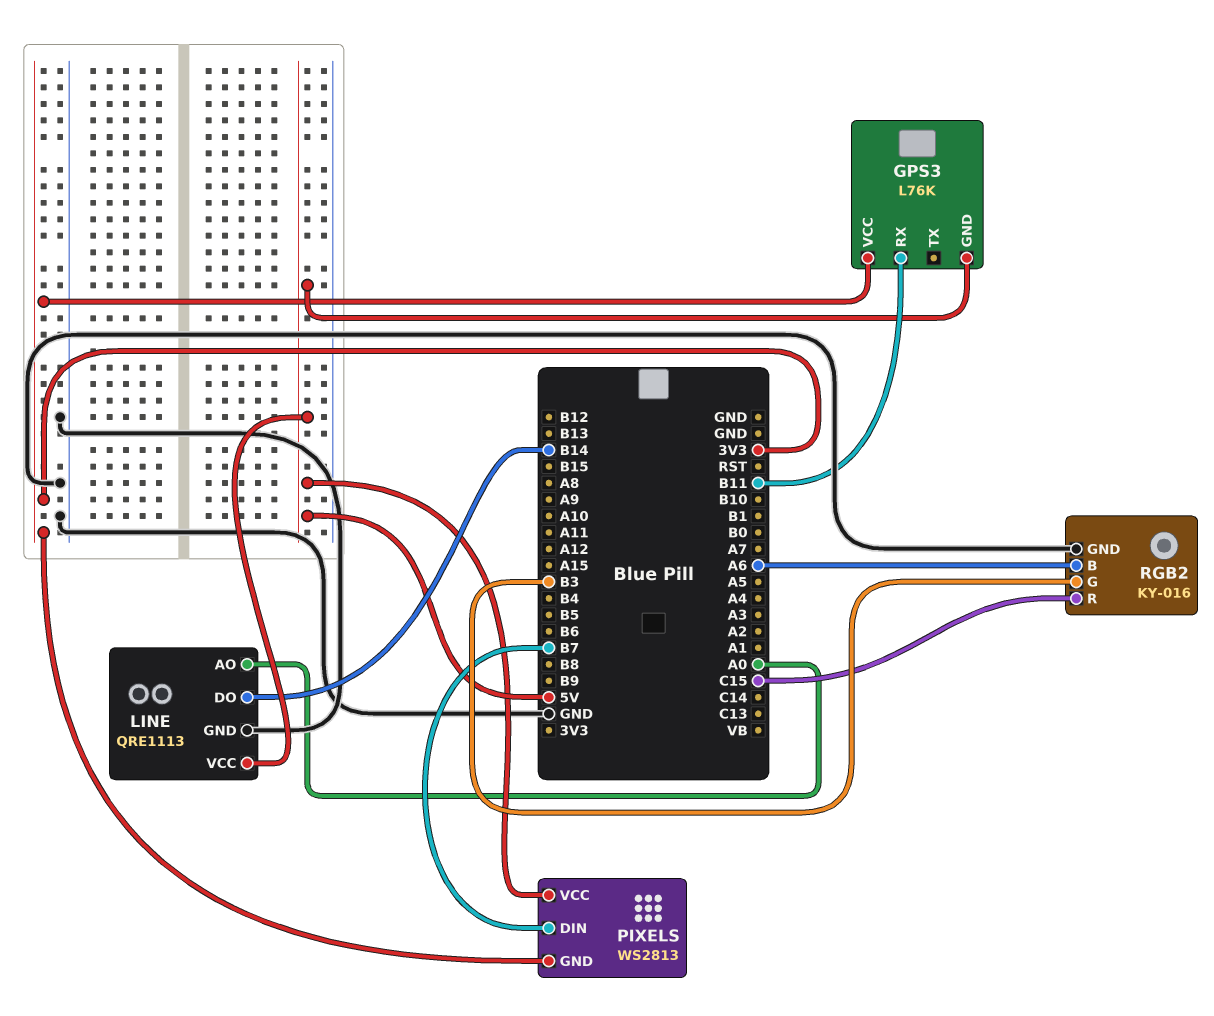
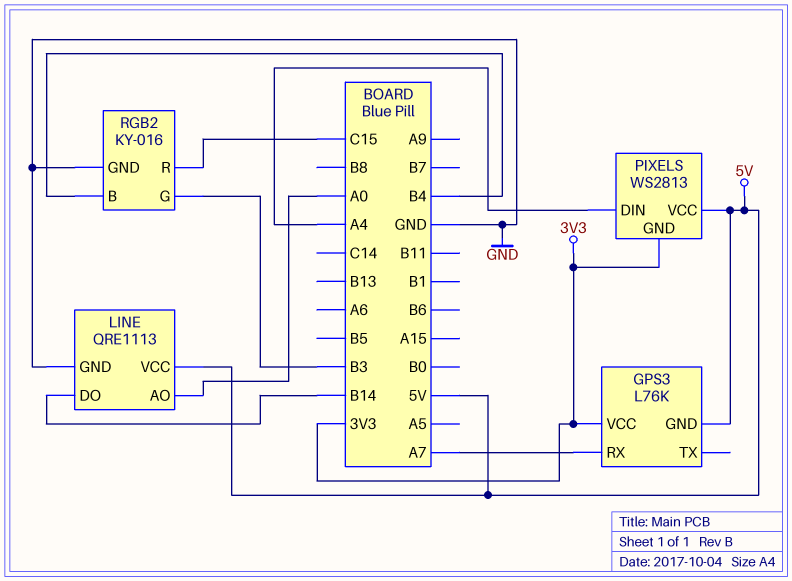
GPS3 pin RX: B11 -> A7
PIXELS pin DIN: B7 -> A4
RGB2 pin B: A6 -> B4

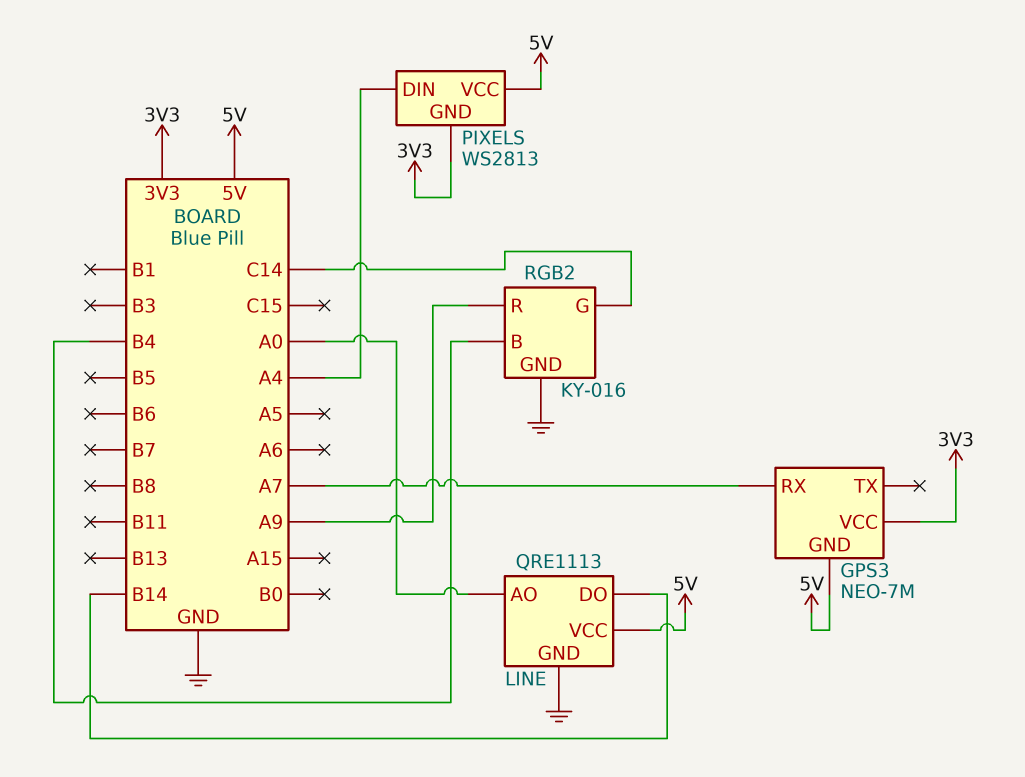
GPS3: L76K -> NEO-7M
RGB2 pin G: B3 -> C14
RGB2 pin R: C15 -> A9

